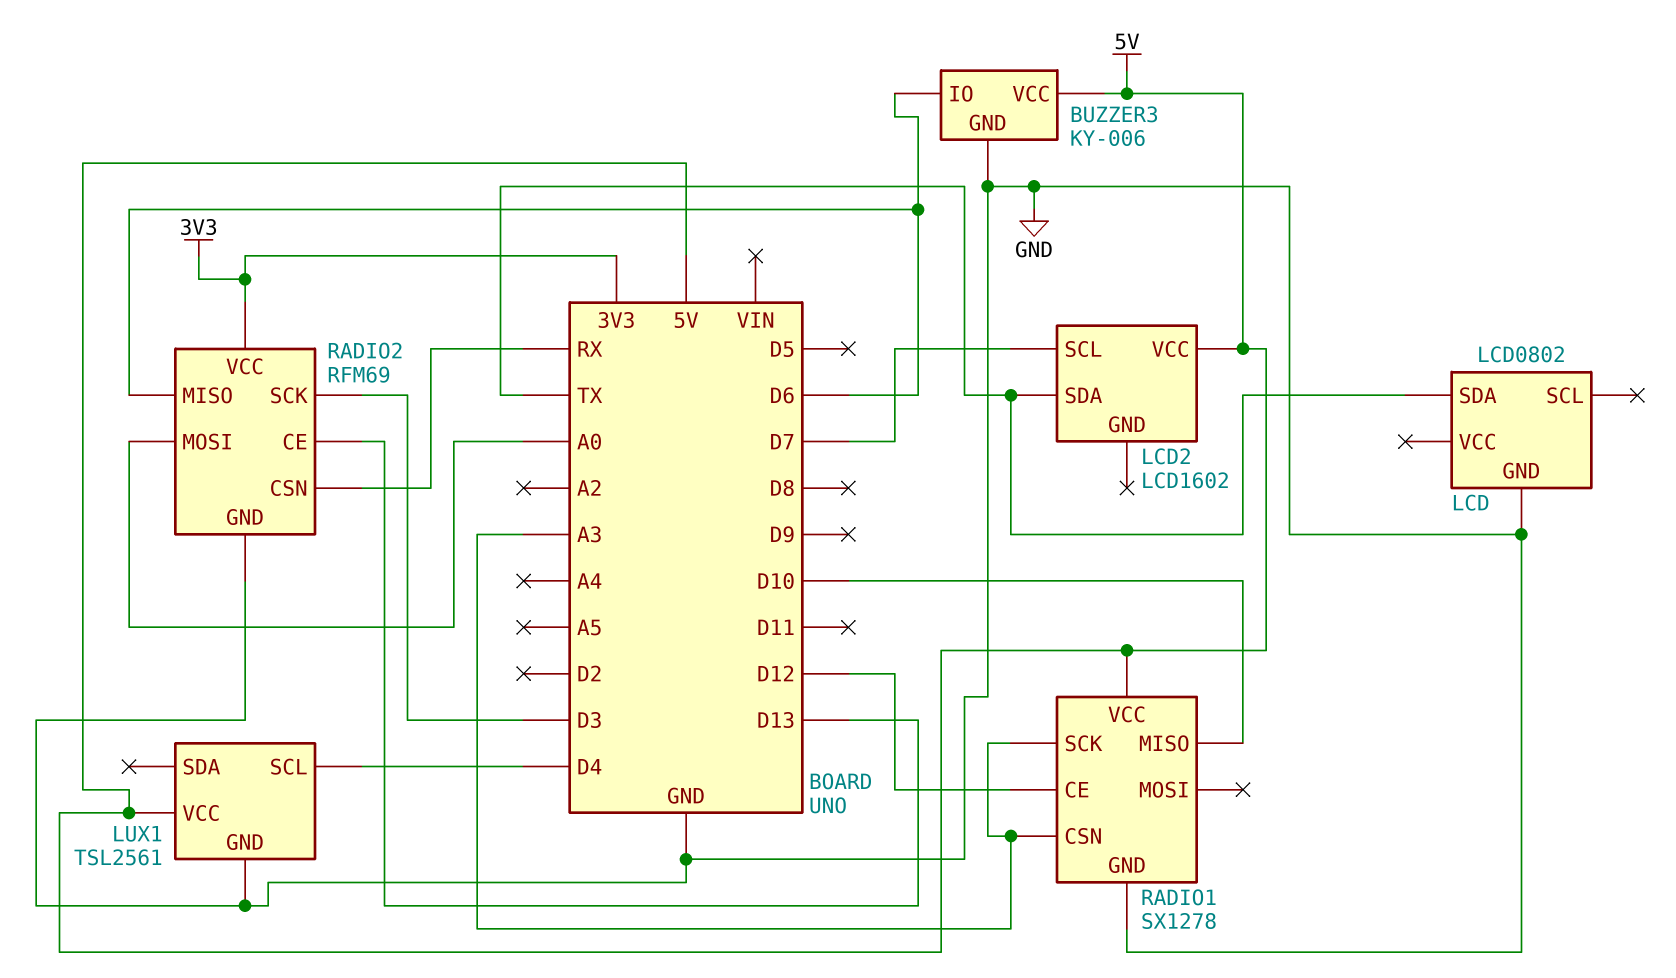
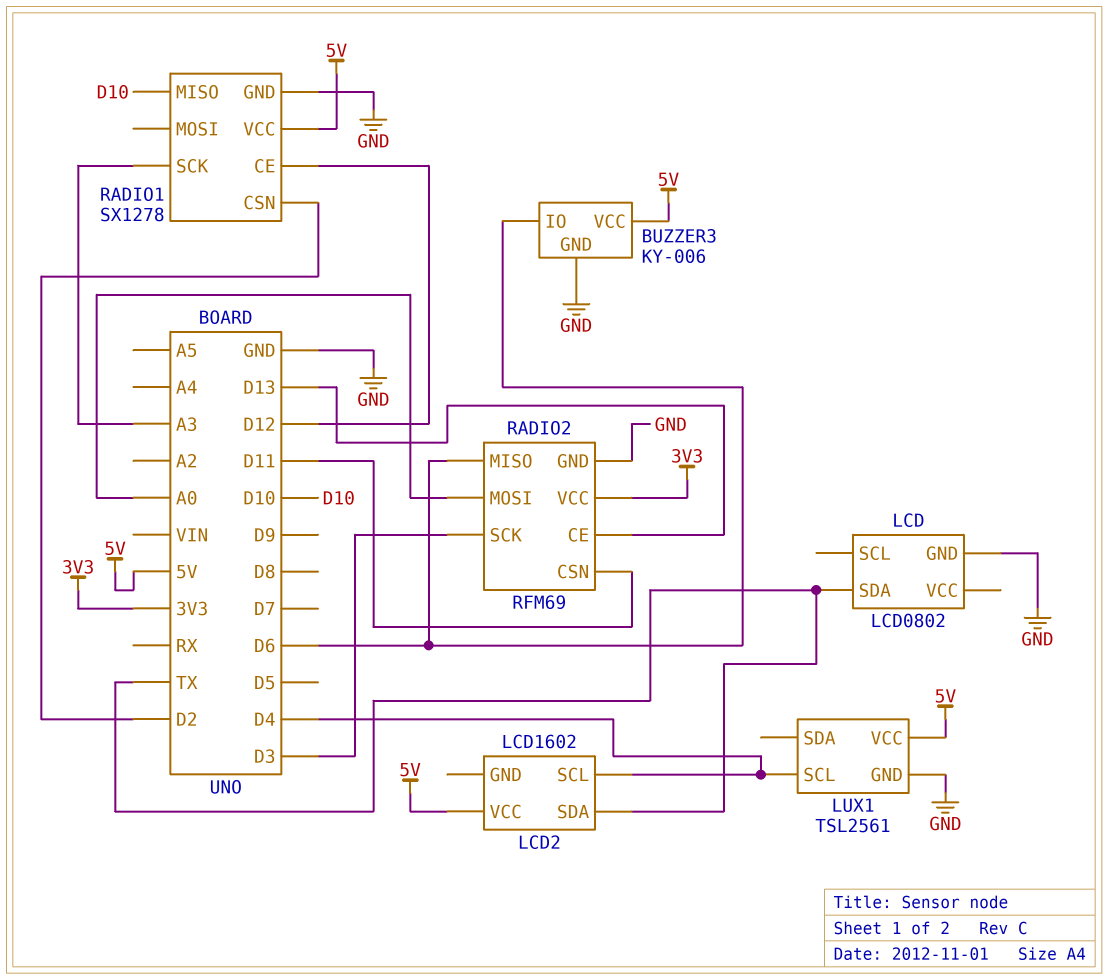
LCD2 pin SCL: D7 -> D4
RADIO1 pin CSN: A3 -> D2
RADIO2 pin CSN: RX -> D11

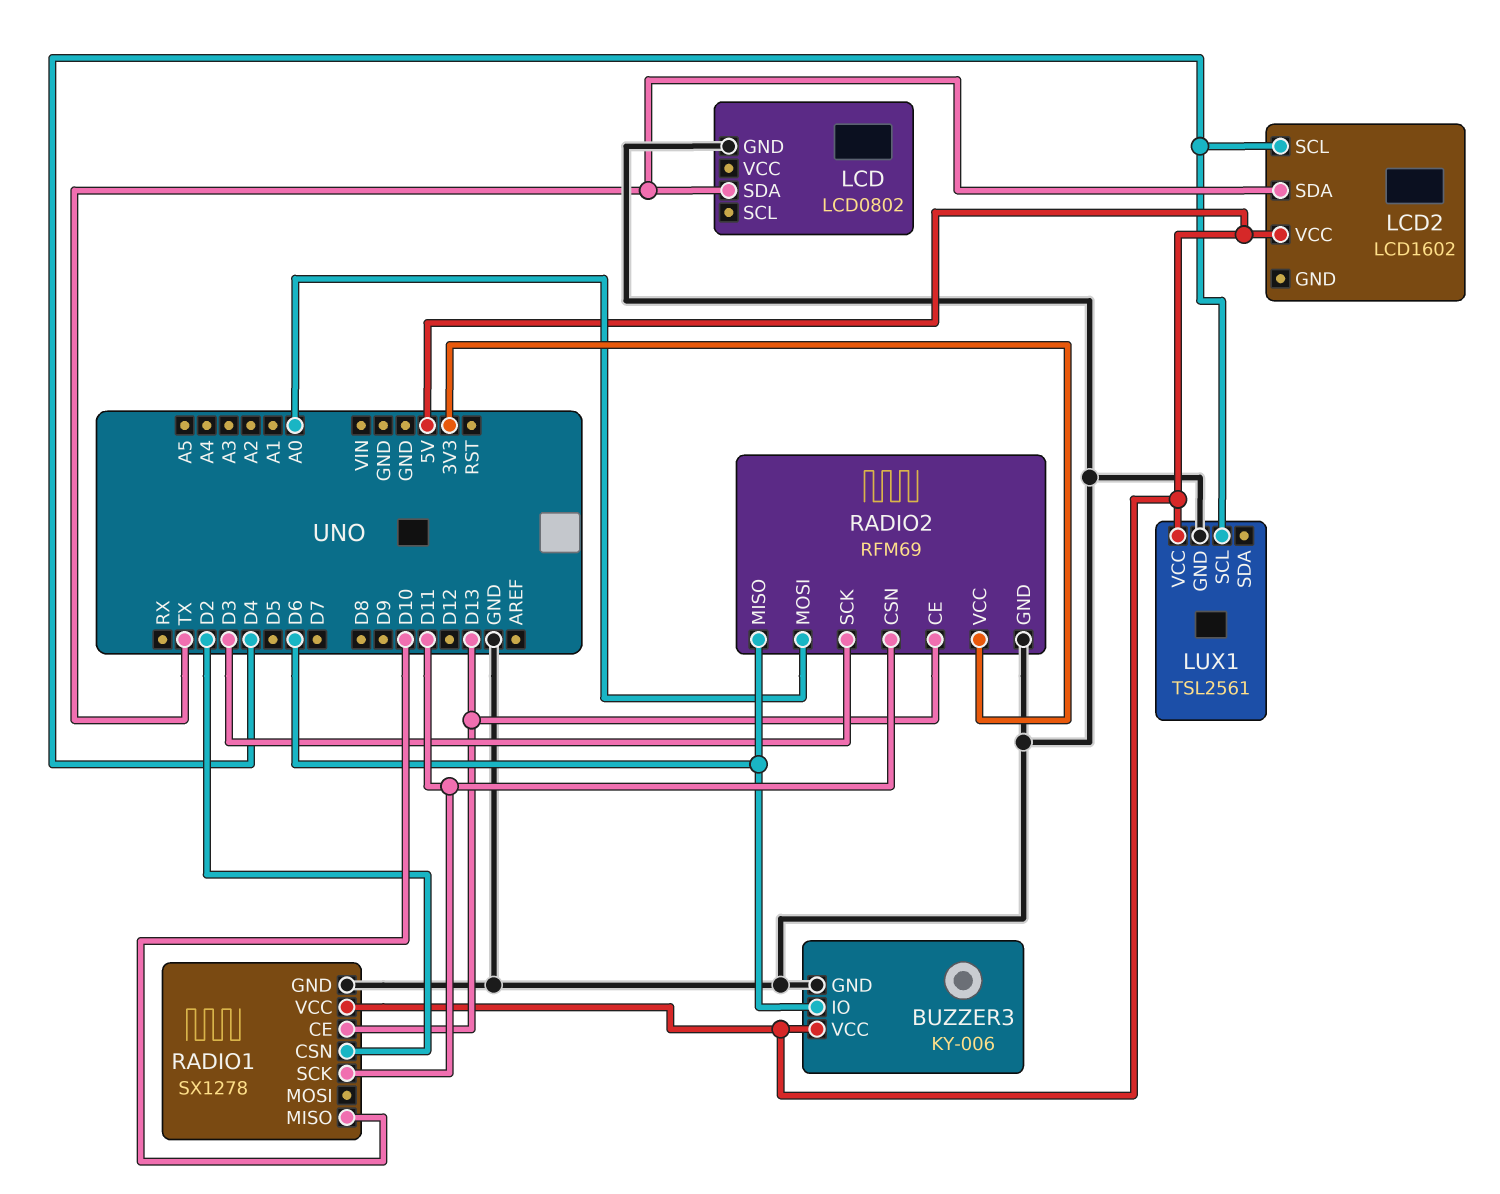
RADIO1 pin CE: D12 -> D13
RADIO1 pin SCK: A3 -> D11

